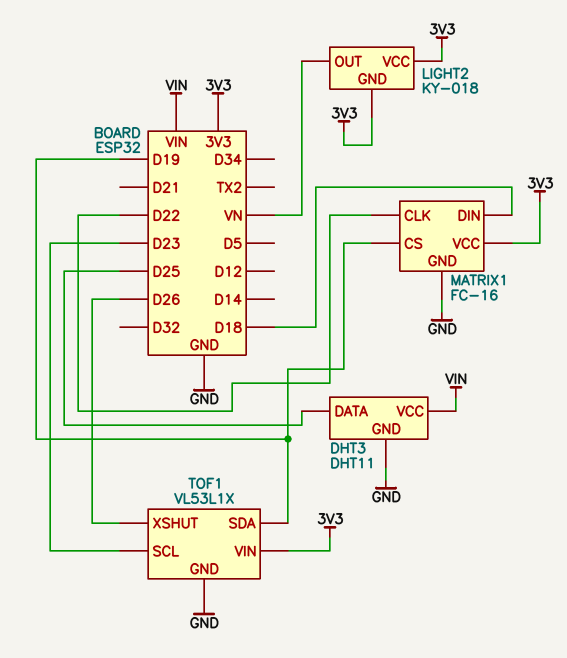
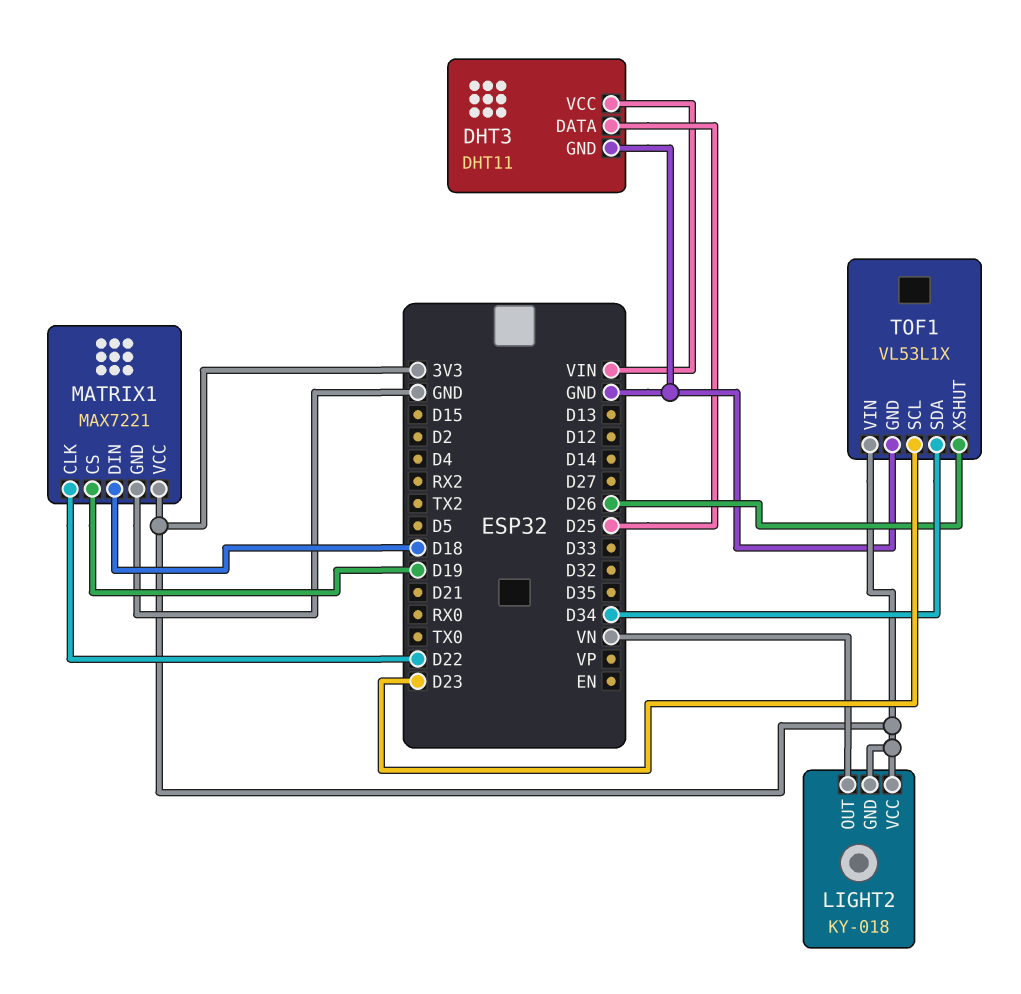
MATRIX1: FC-16 -> MAX7221
TOF1 pin SDA: D19 -> D34

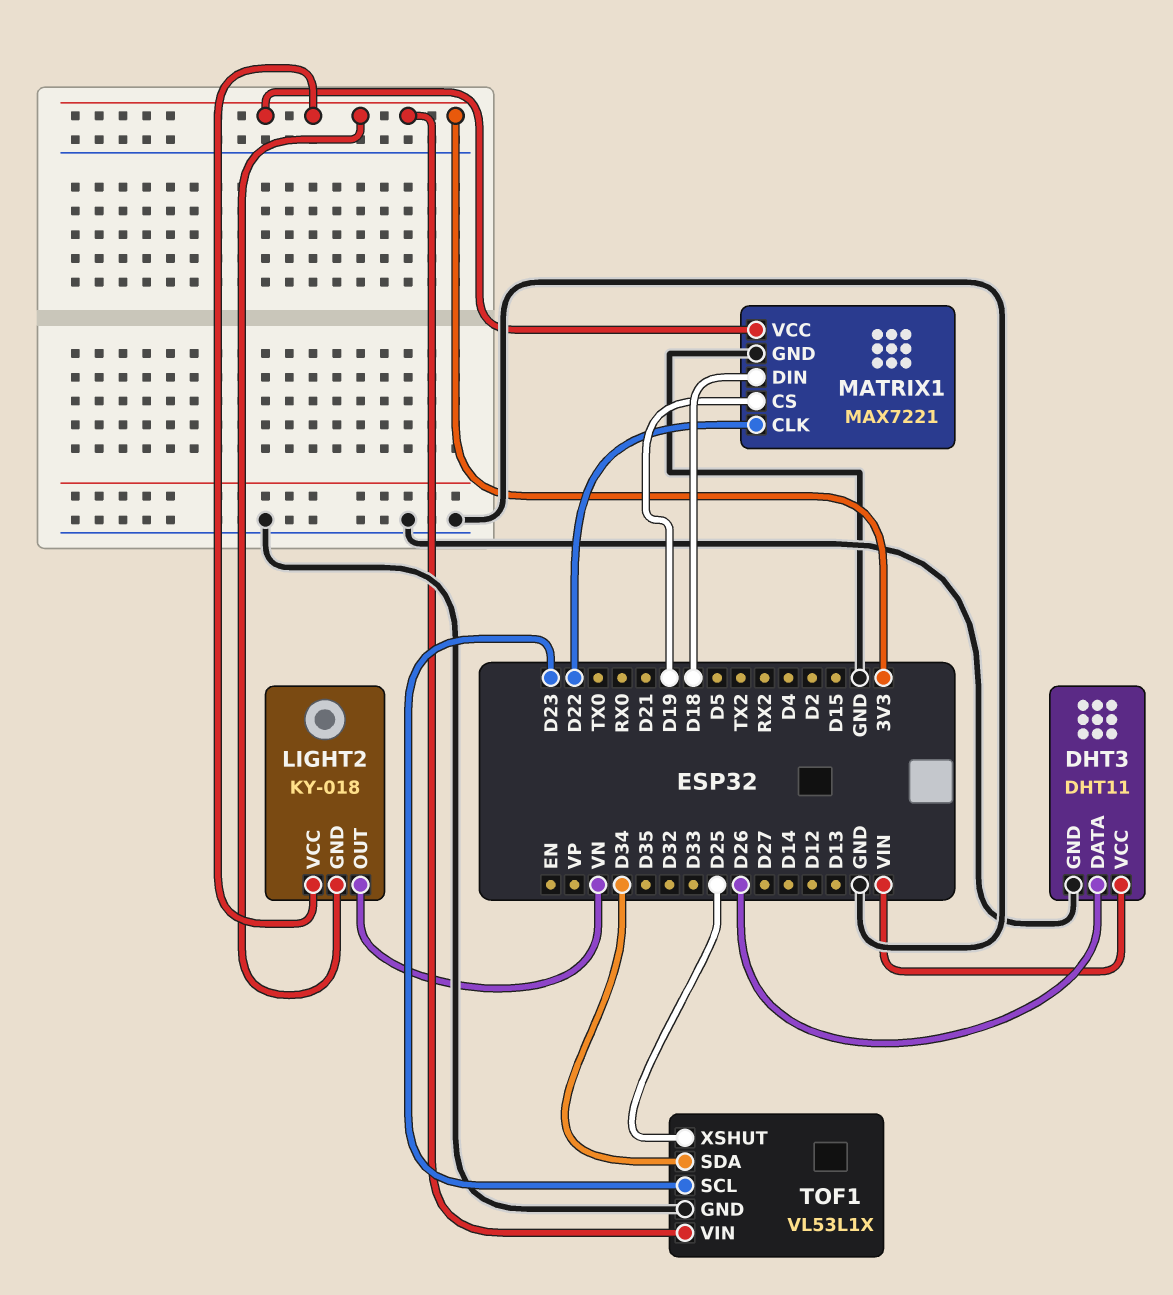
DHT3 pin DATA: D25 -> D26
TOF1 pin XSHUT: D26 -> D25

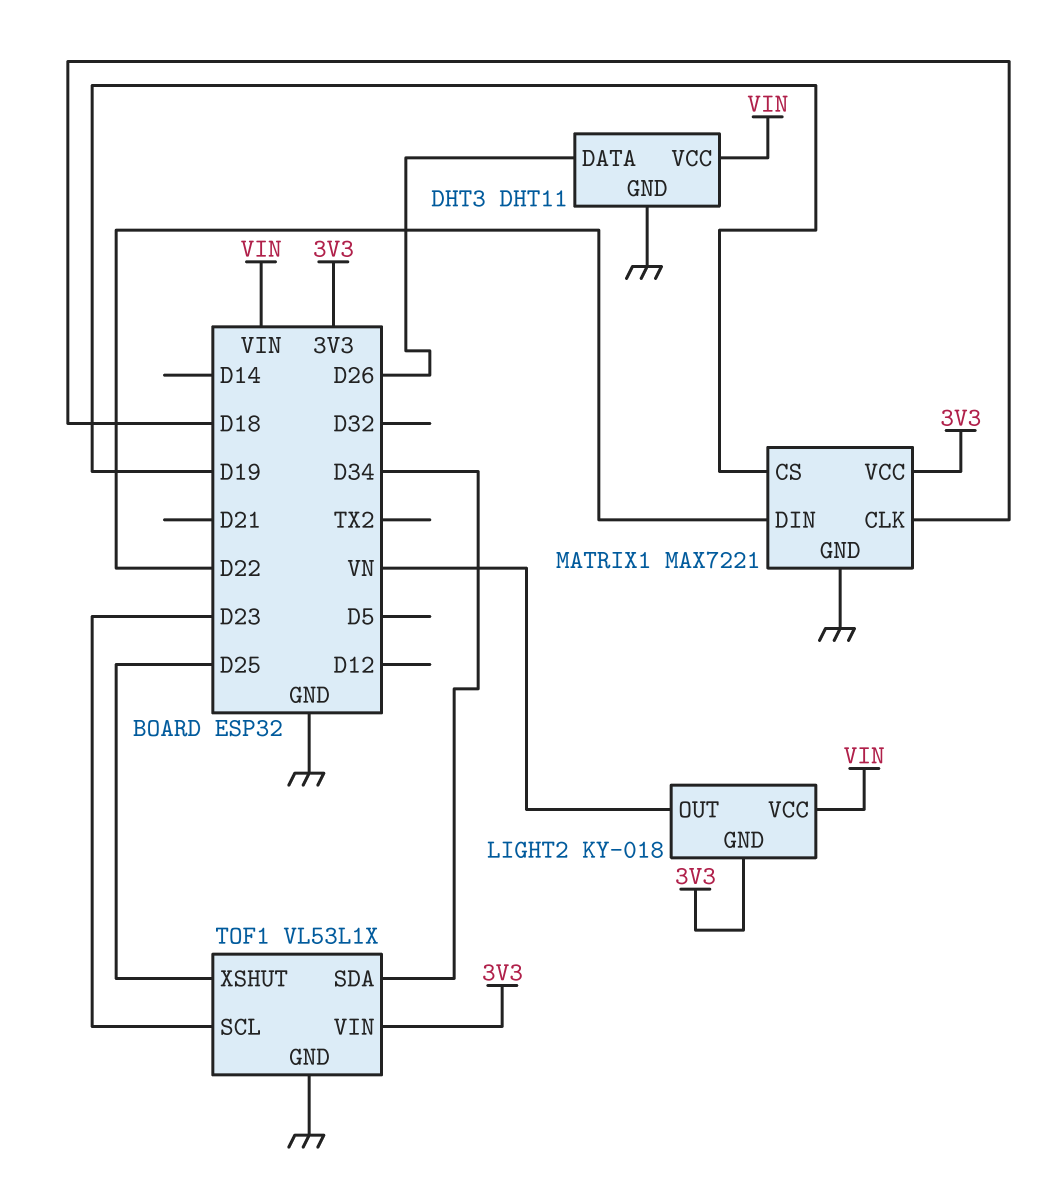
LIGHT2 pin VCC: 3V3 -> VIN
MATRIX1 pin CLK: D22 -> D18
MATRIX1 pin DIN: D18 -> D22

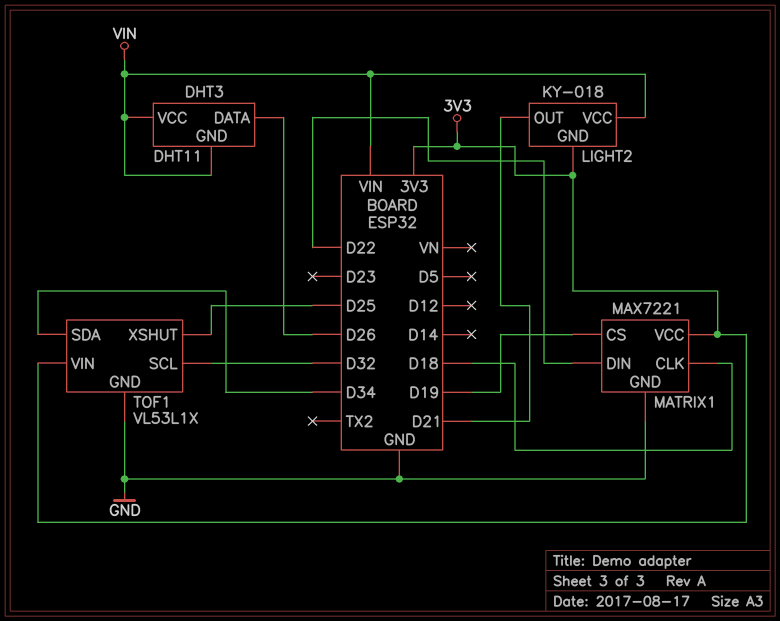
DHT3 pin GND: GND -> VIN
LIGHT2 pin OUT: VN -> D21
TOF1 pin SCL: D23 -> D32

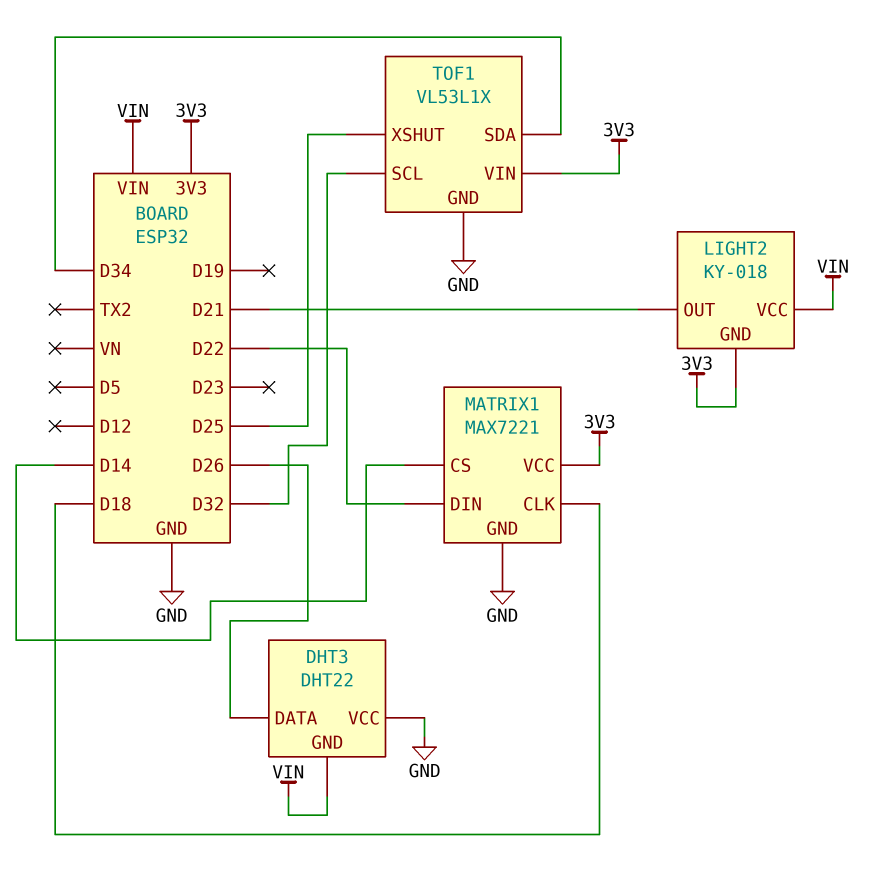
DHT3: DHT11 -> DHT22
DHT3 pin VCC: VIN -> GND
MATRIX1 pin CS: D19 -> D14

